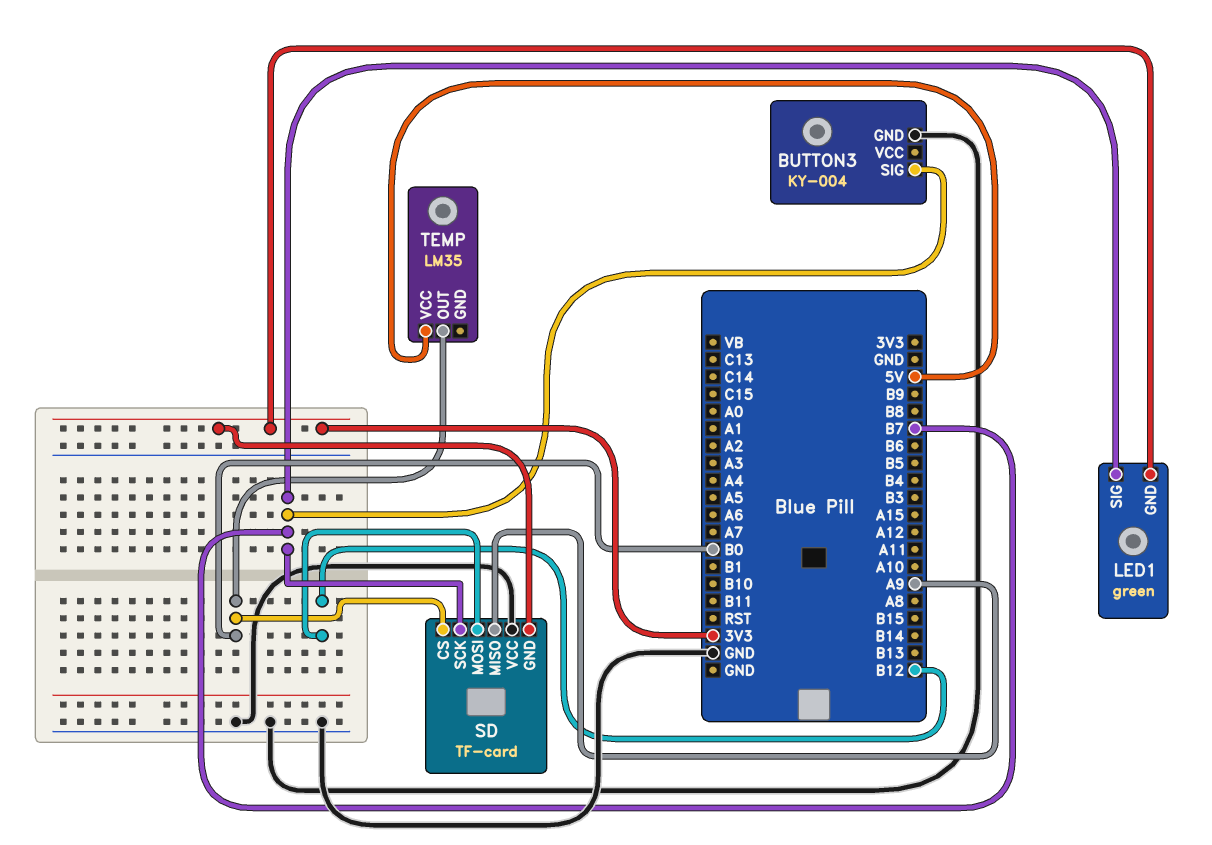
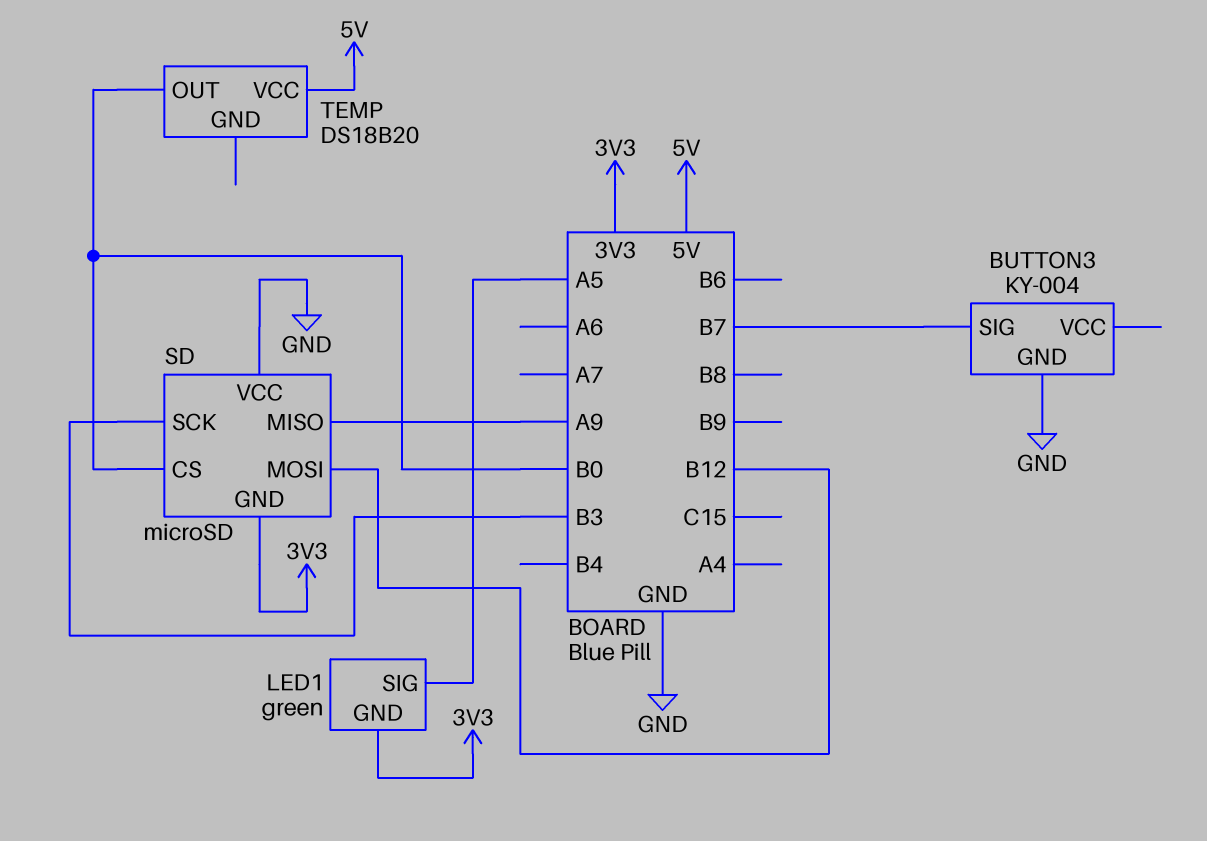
LED1 pin SIG: B7 -> A5
SD: TF-card -> microSD
SD pin SCK: B7 -> B3
TEMP: LM35 -> DS18B20

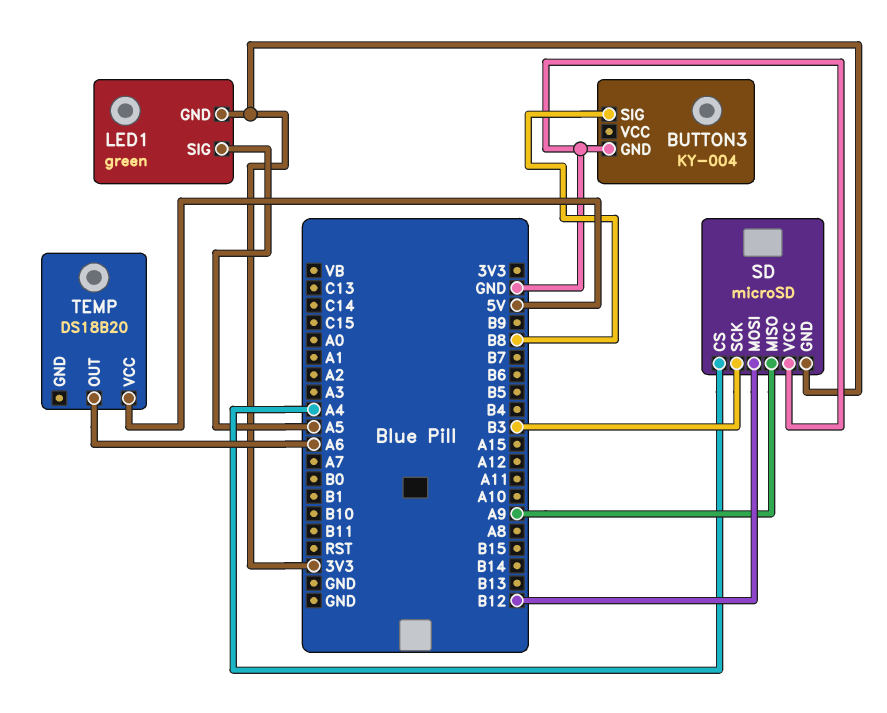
BUTTON3 pin SIG: B7 -> B8
SD pin CS: B0 -> A4
TEMP pin OUT: B0 -> A6

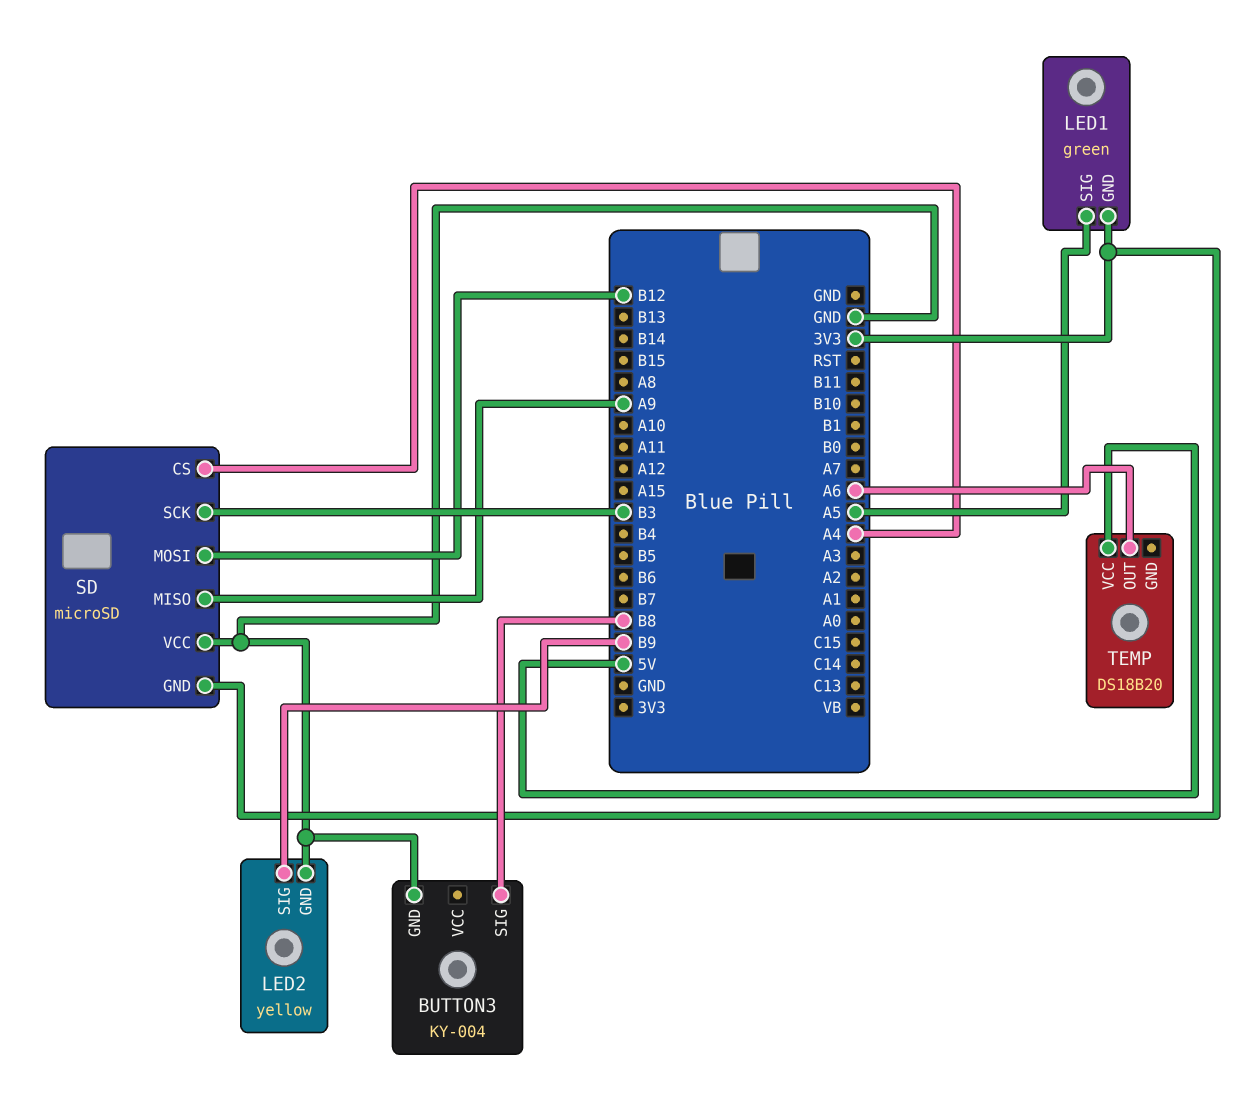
LED2: none -> yellow
LED2 pin GND: none -> GND
LED2 pin SIG: none -> B9

